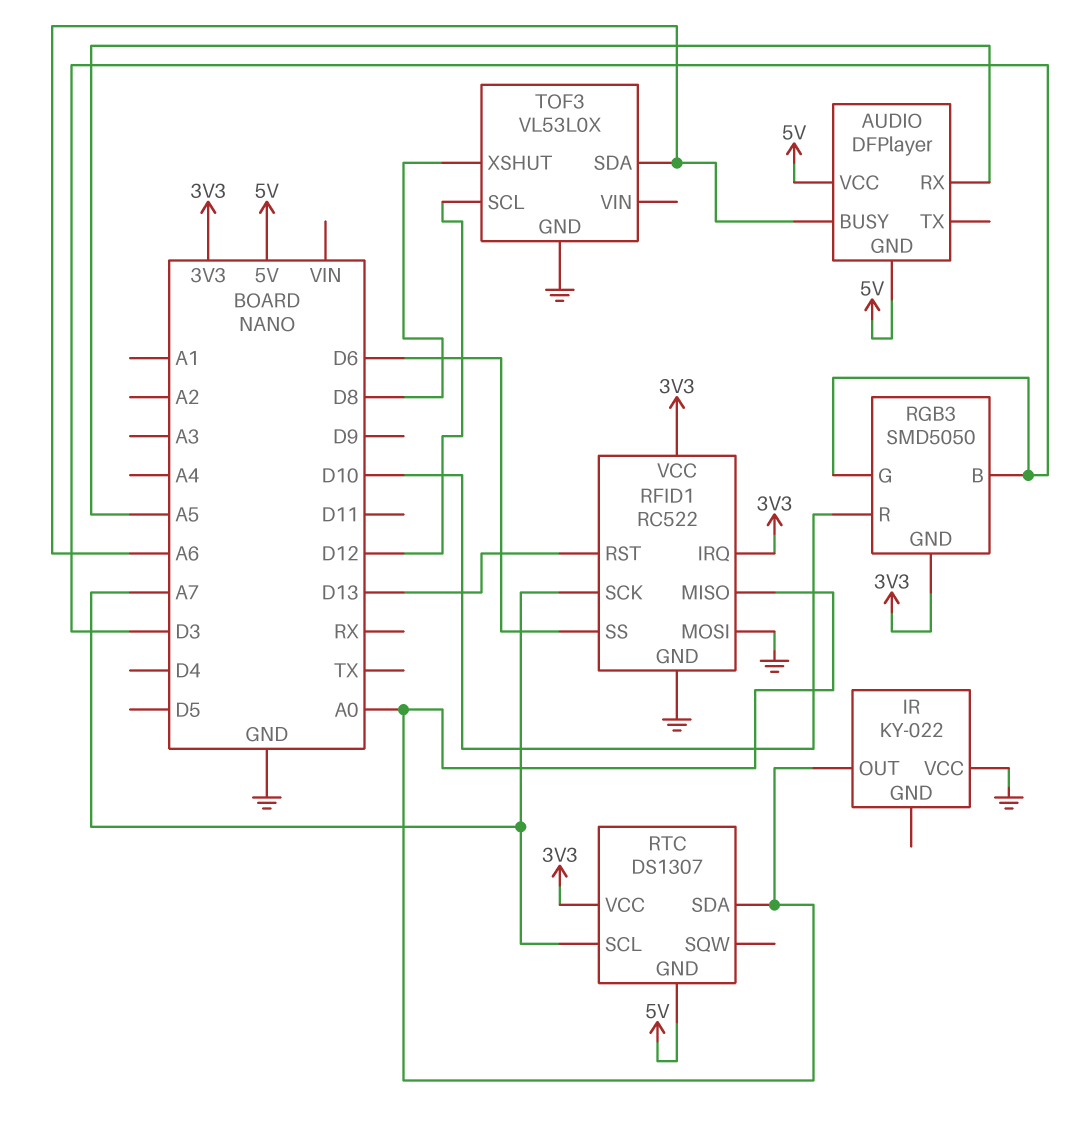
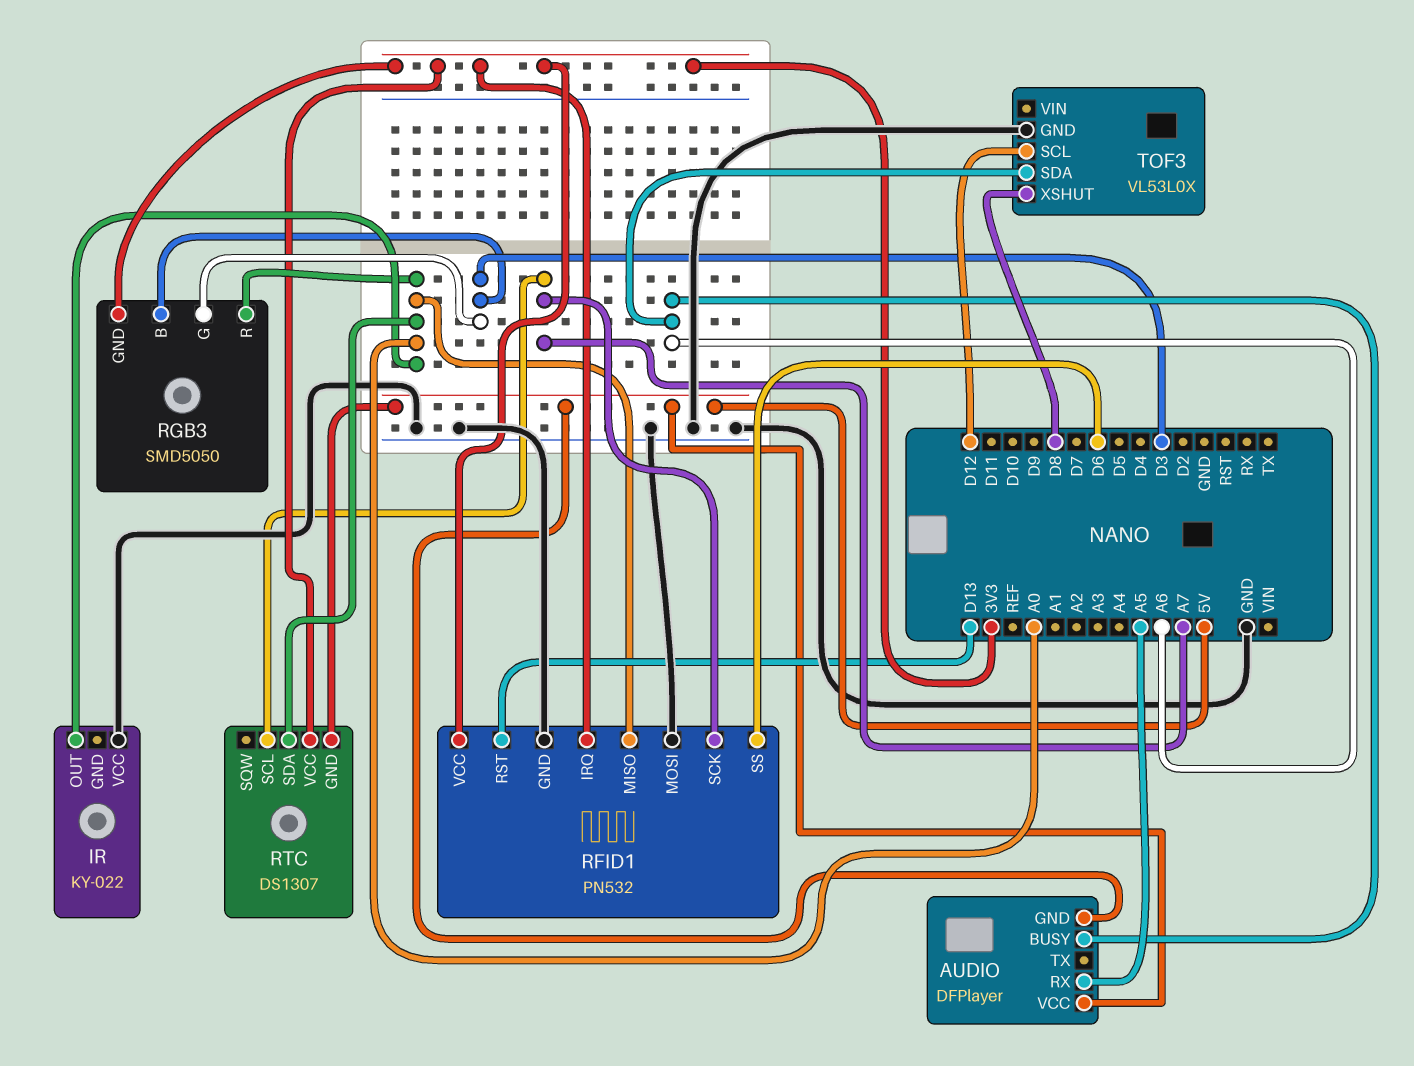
RFID1: RC522 -> PN532
RGB3 pin R: D10 -> A0

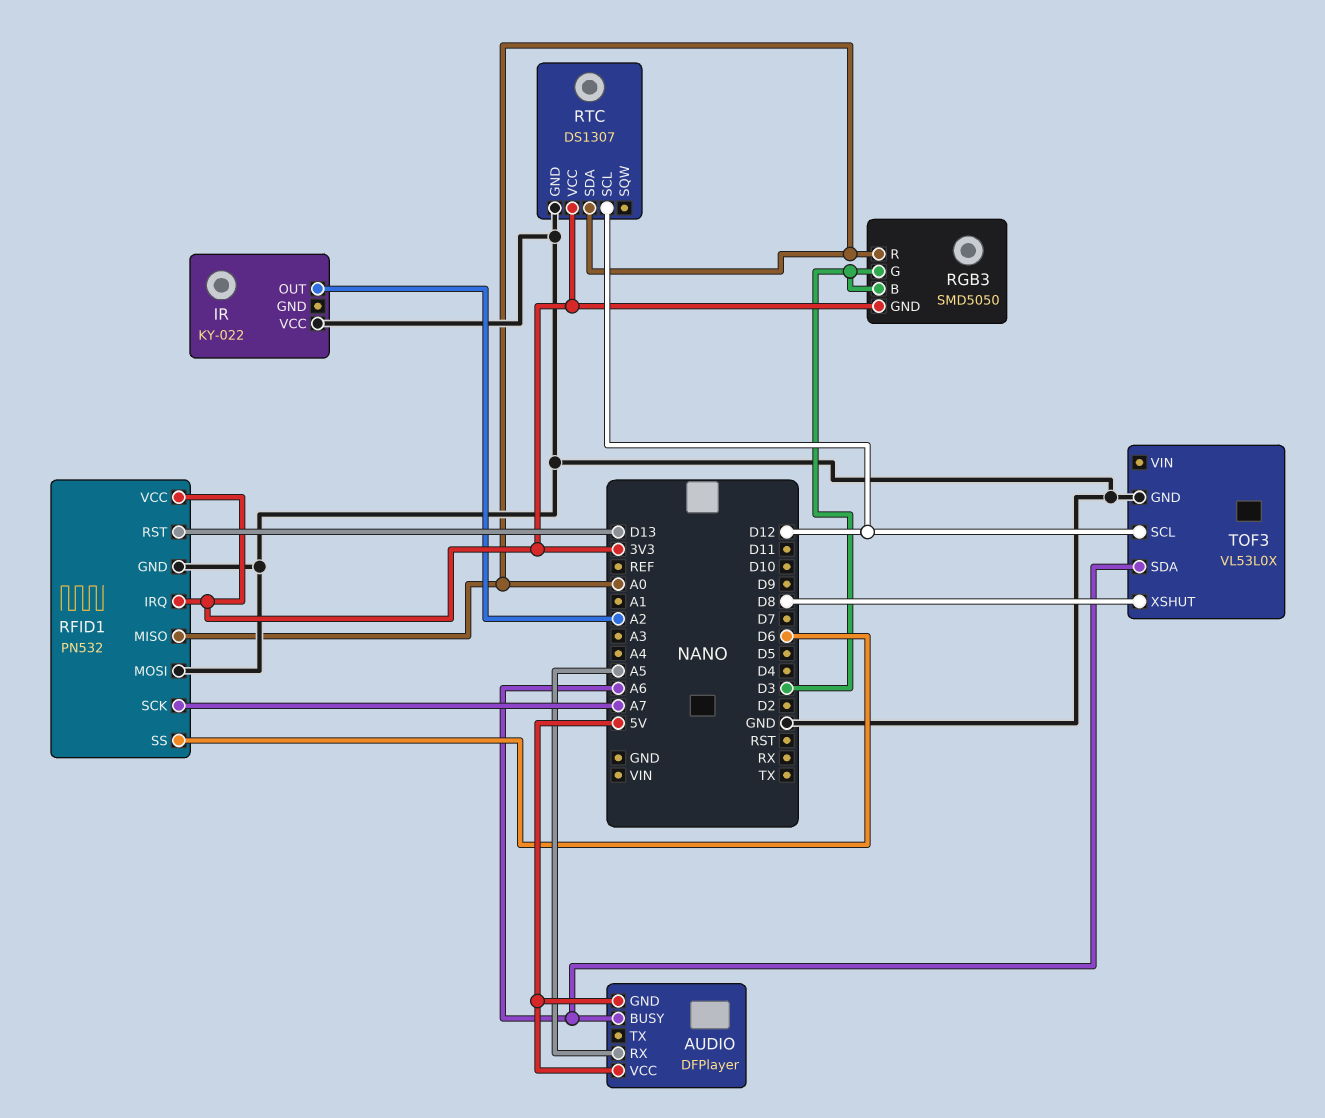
IR pin OUT: A0 -> A2
RTC pin GND: 5V -> GND
RTC pin SCL: A7 -> D12

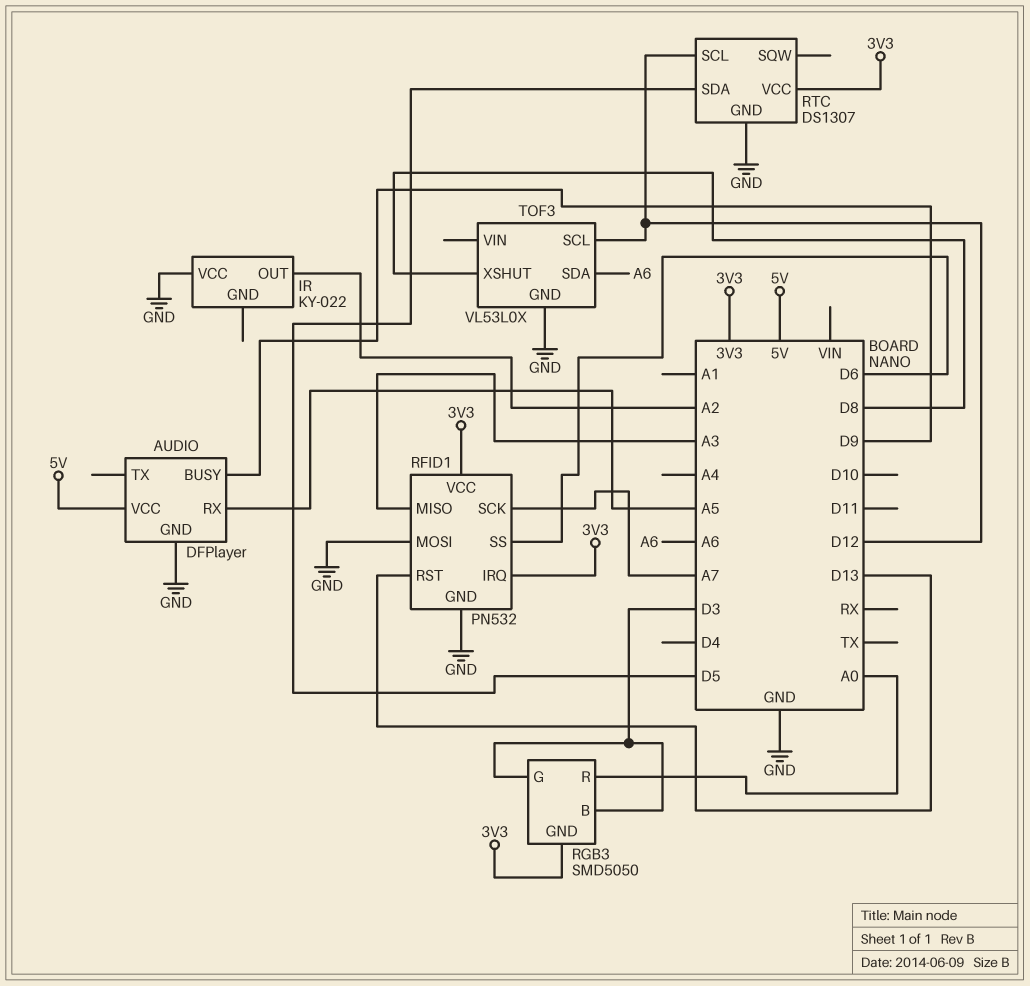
AUDIO pin BUSY: A6 -> D9
AUDIO pin GND: 5V -> GND
RFID1 pin MISO: A0 -> A3
RTC pin SDA: A0 -> D5

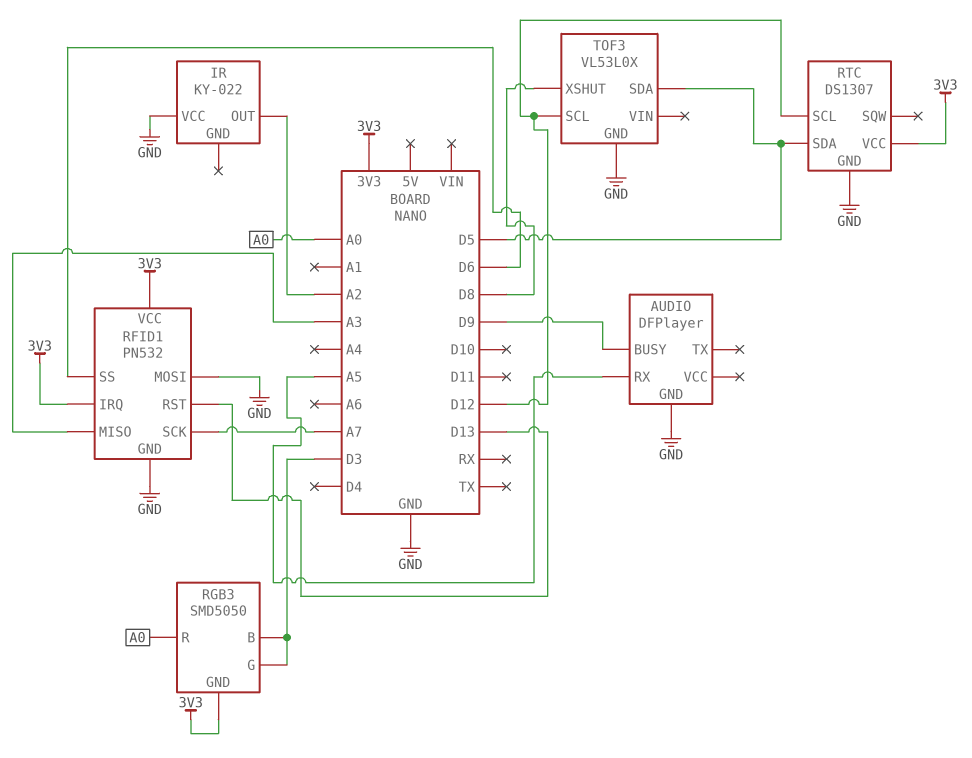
AUDIO pin VCC: 5V -> none
TOF3 pin SDA: A6 -> D5

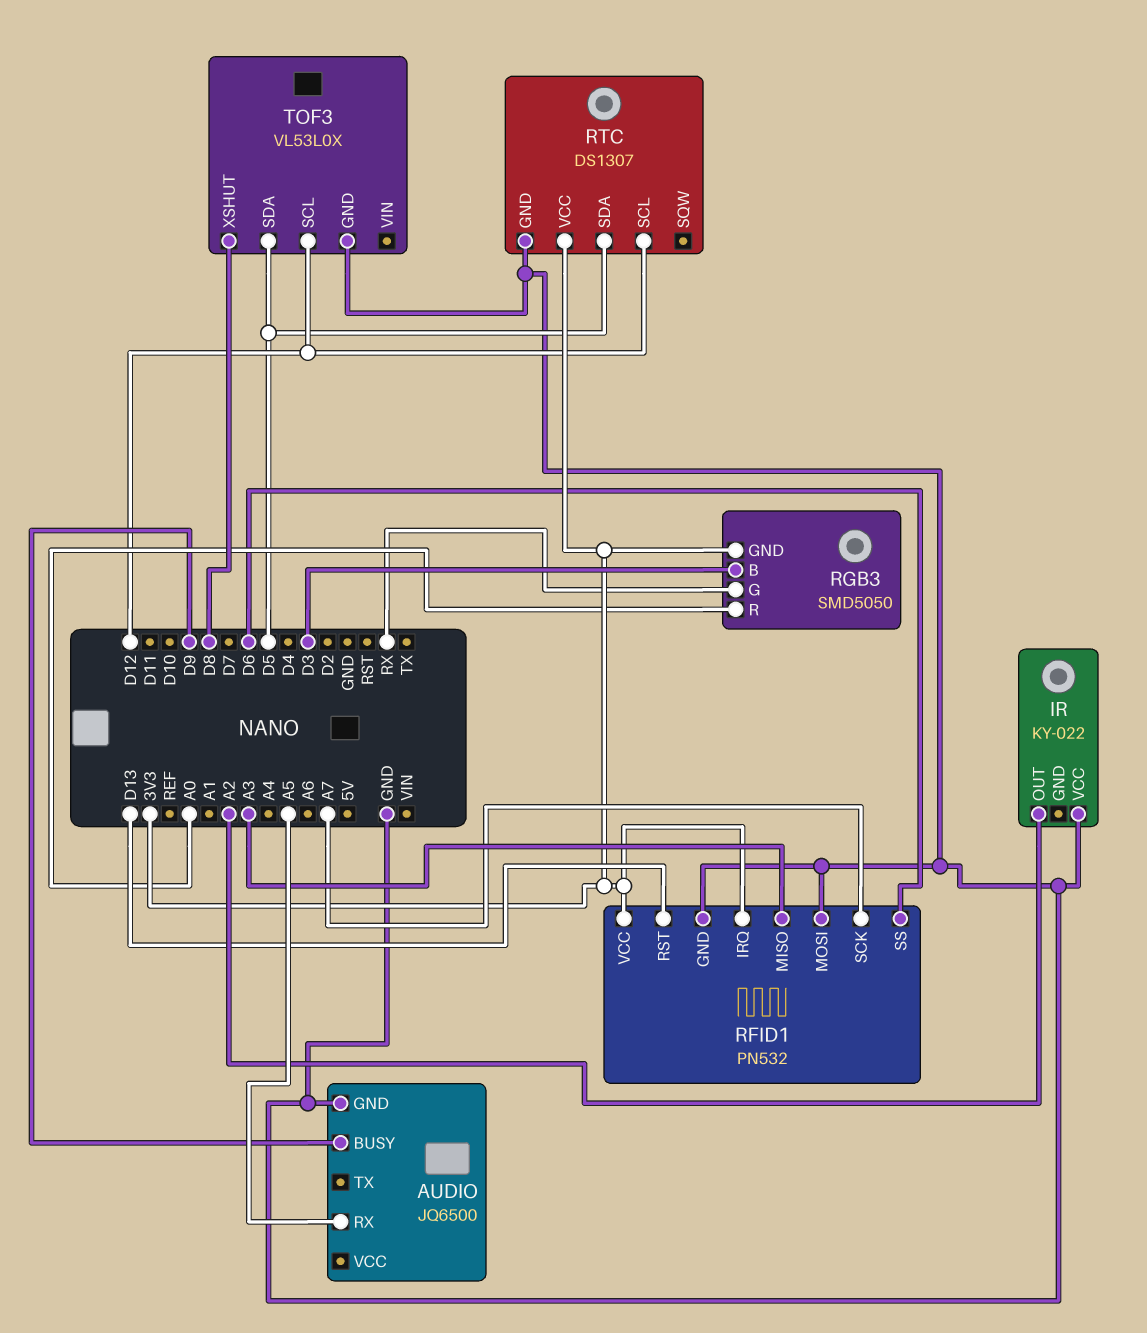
AUDIO: DFPlayer -> JQ6500
RGB3 pin G: D3 -> RX

